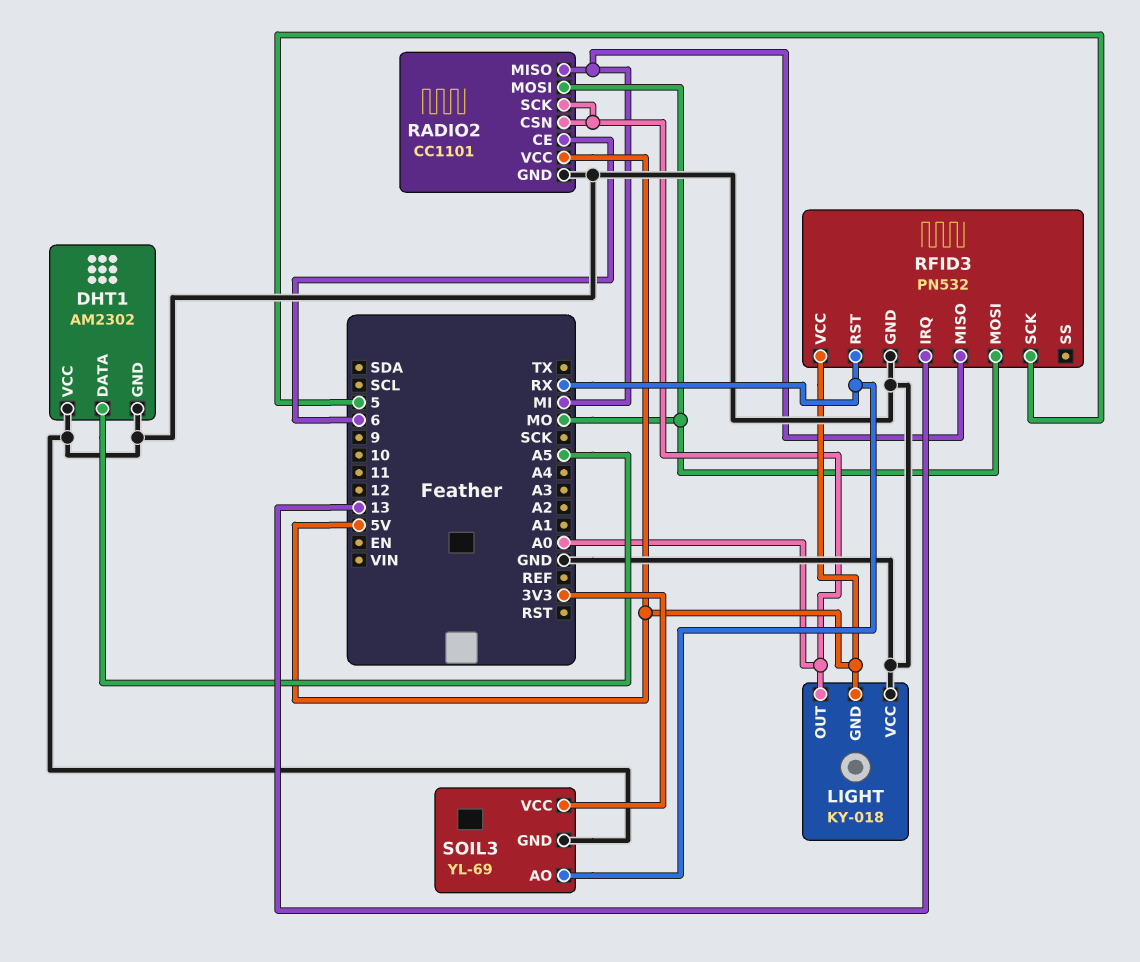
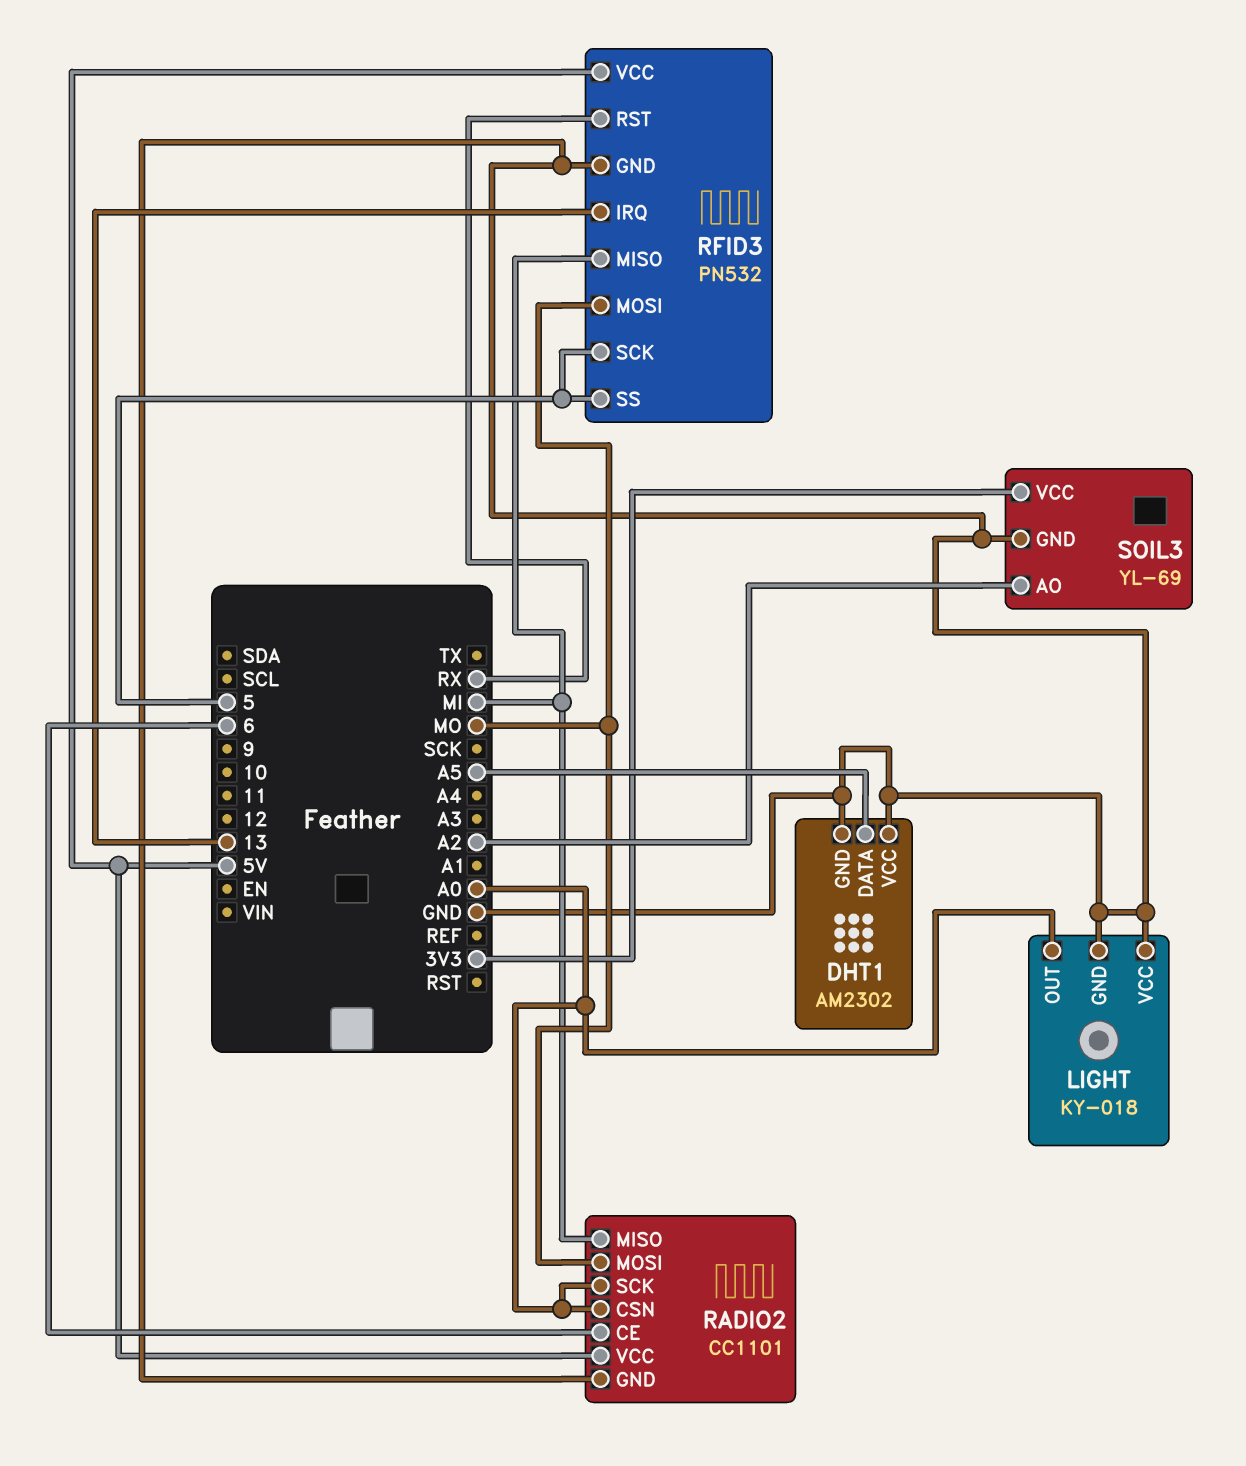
LIGHT pin GND: 5V -> GND
RFID3 pin SS: none -> 5
SOIL3 pin AO: RX -> A2

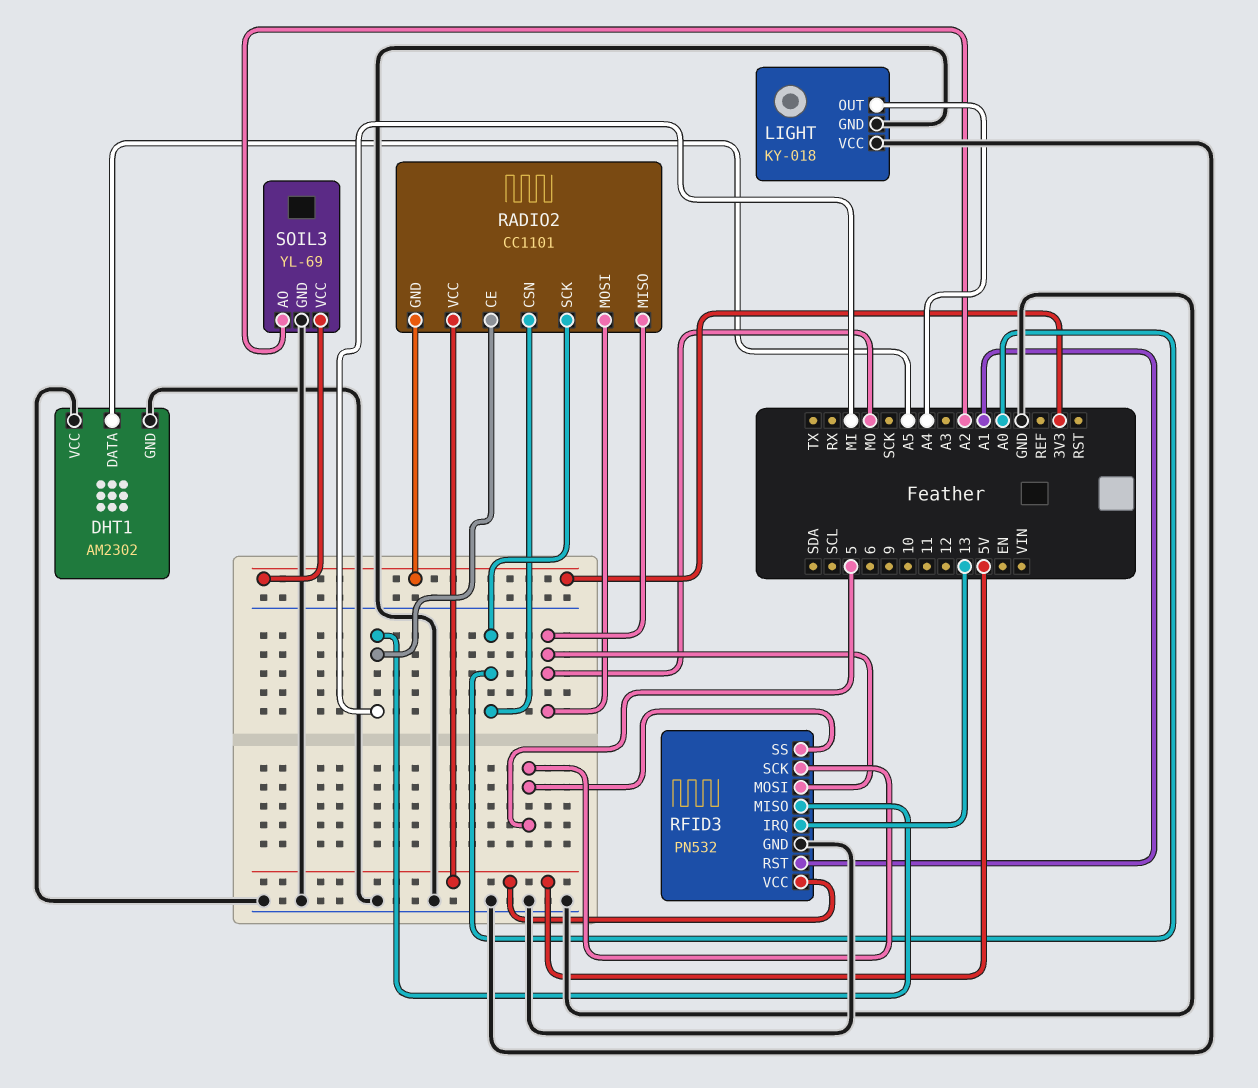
LIGHT pin OUT: A0 -> A4
RADIO2 pin CE: 6 -> MI
RADIO2 pin GND: GND -> 3V3
RADIO2 pin MISO: MI -> MO
RFID3 pin RST: RX -> A1

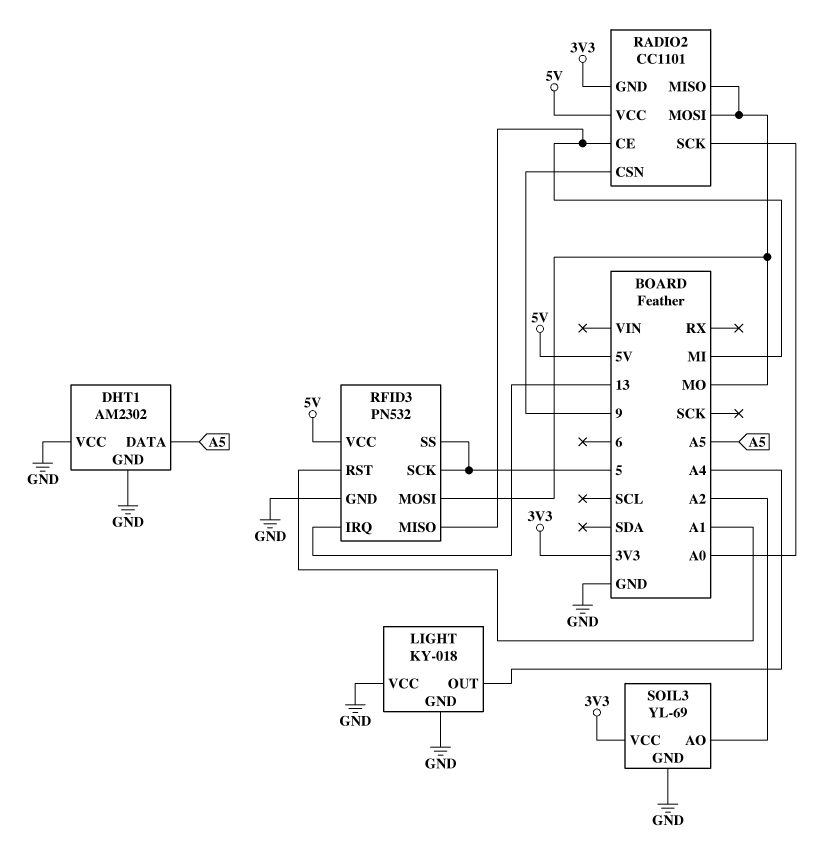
RADIO2 pin CSN: A0 -> 9

